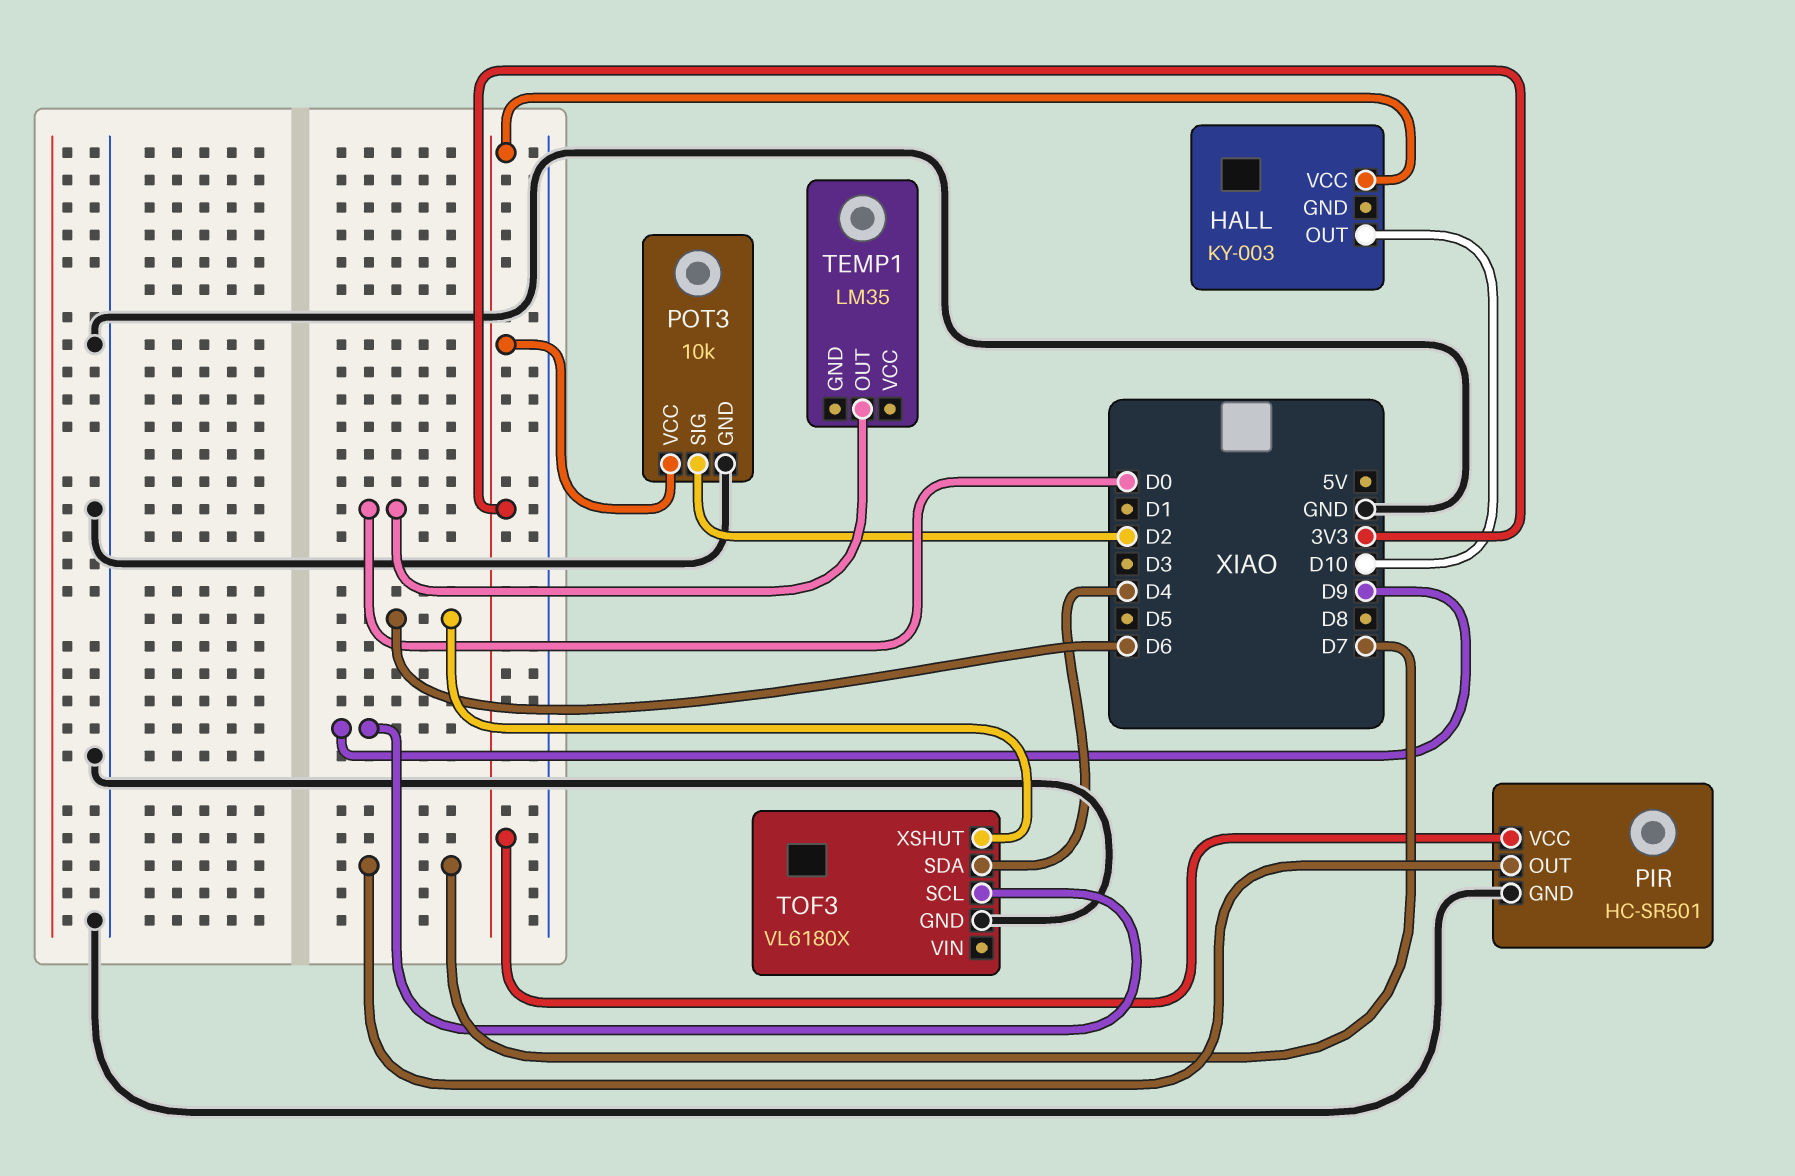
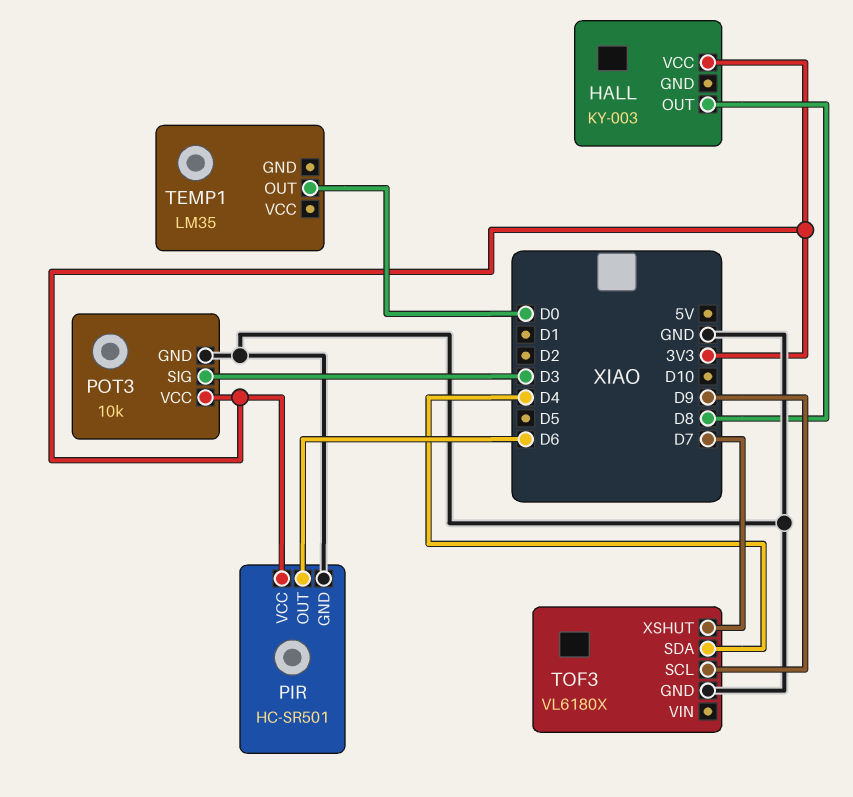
HALL pin OUT: D10 -> D8
PIR pin OUT: D7 -> D6
POT3 pin SIG: D2 -> D3
TOF3 pin XSHUT: D6 -> D7

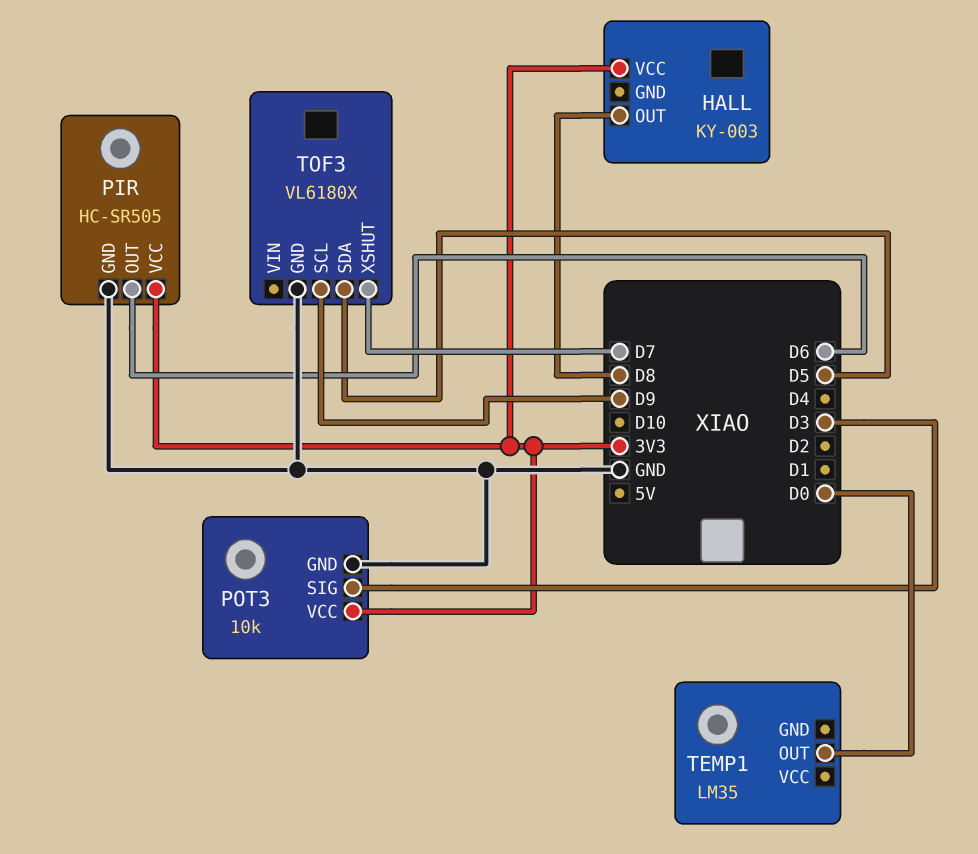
PIR: HC-SR501 -> HC-SR505
TOF3 pin SDA: D4 -> D5

